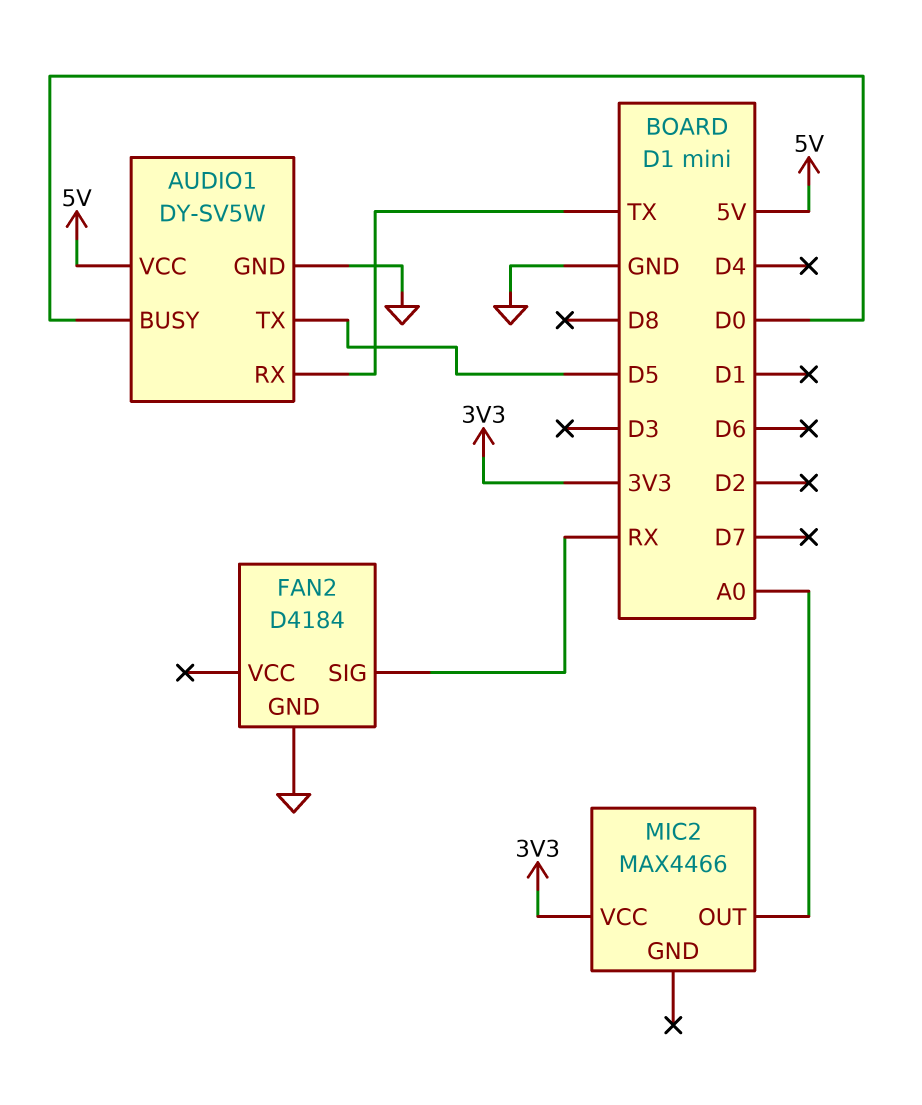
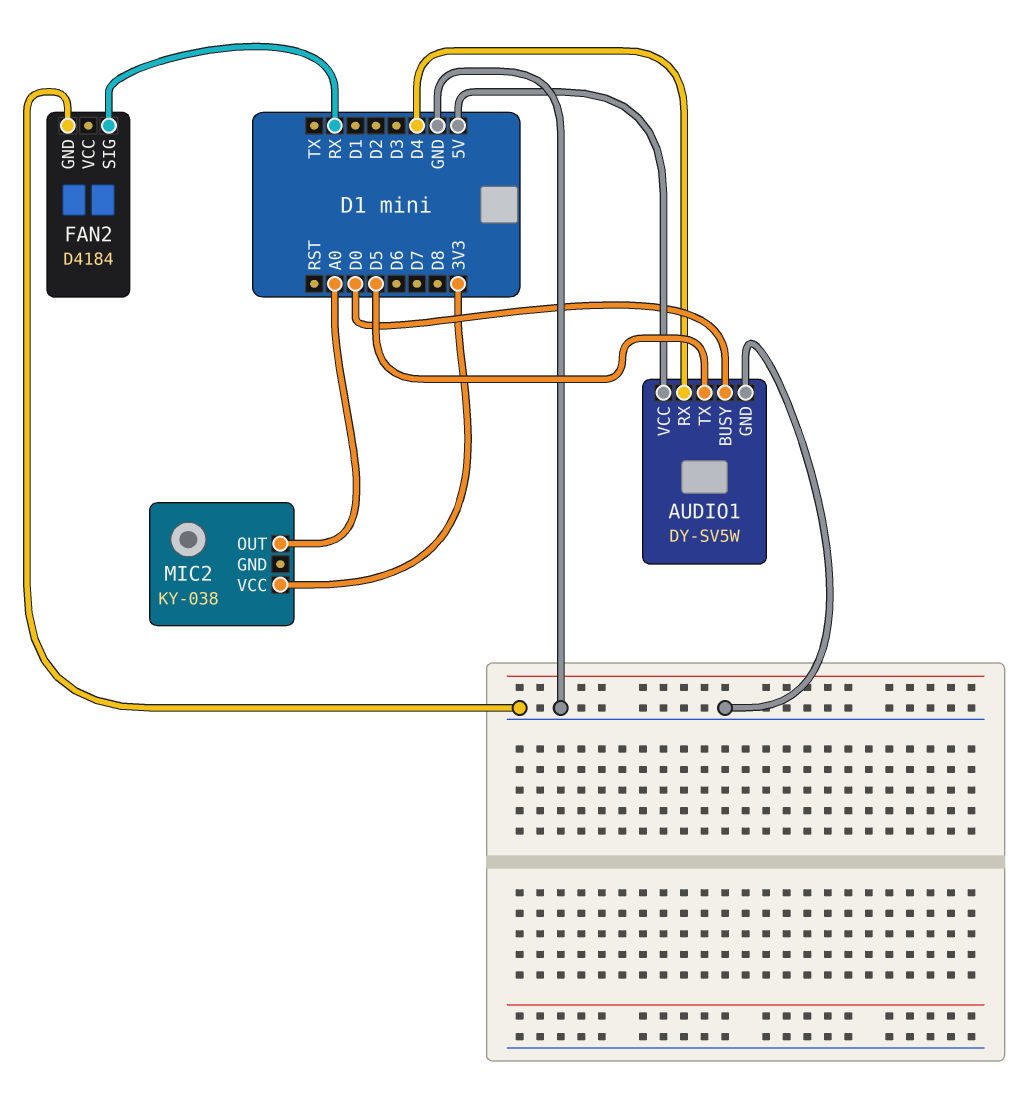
AUDIO1 pin RX: TX -> D4
MIC2: MAX4466 -> KY-038

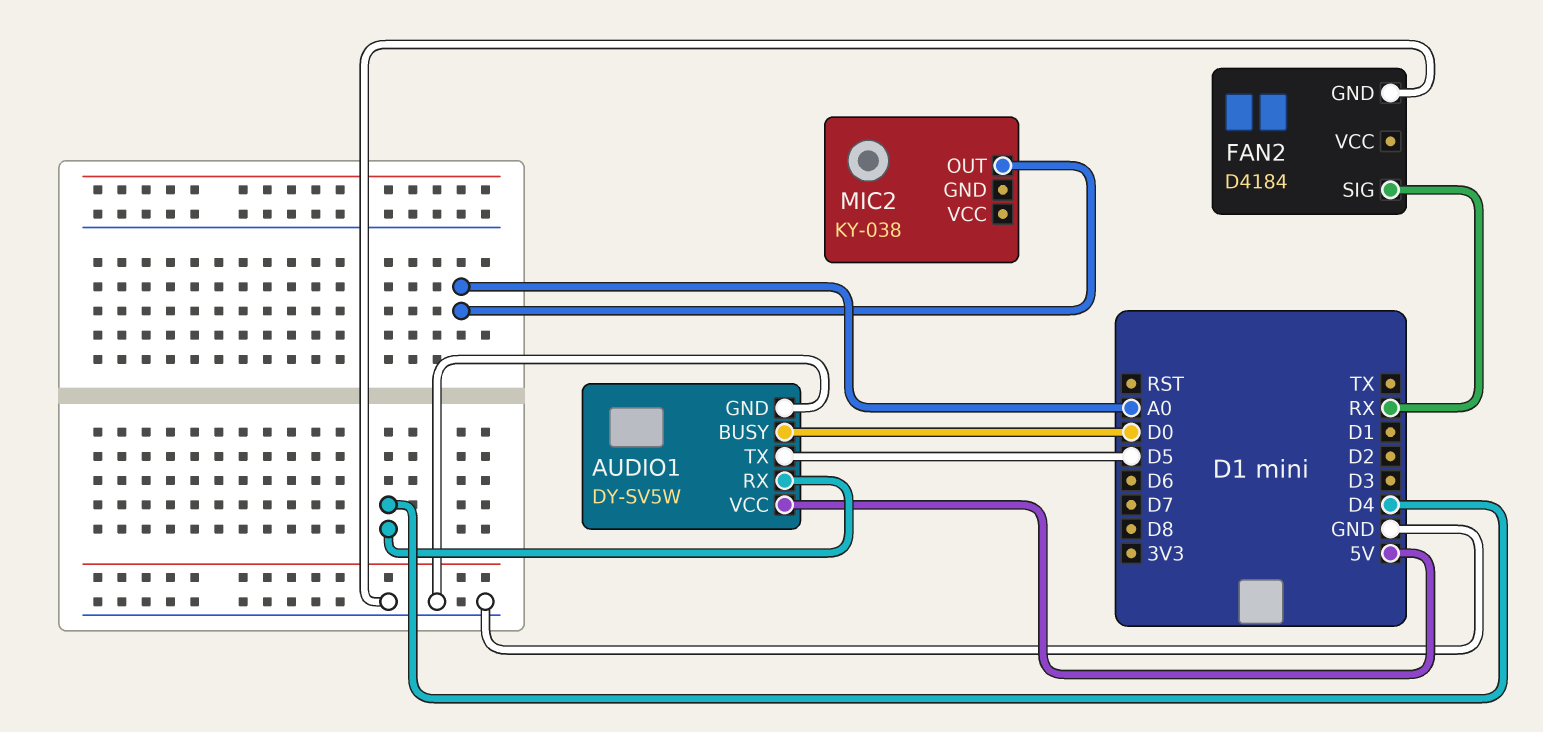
MIC2 pin VCC: 3V3 -> none

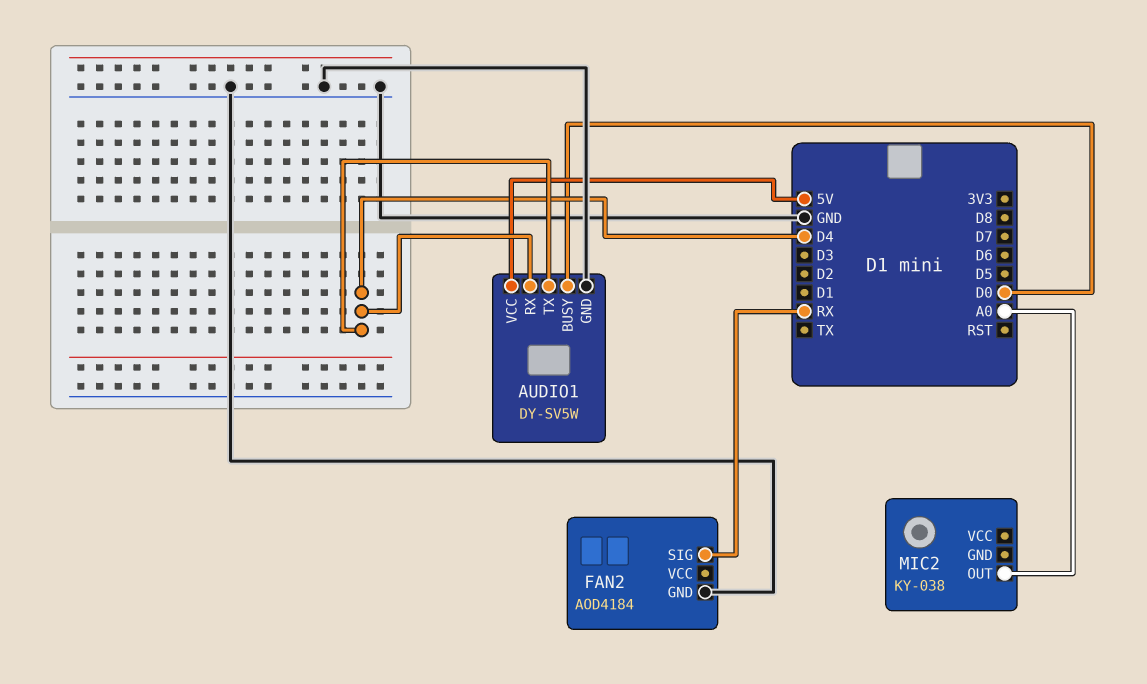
AUDIO1 pin TX: D5 -> D4
FAN2: D4184 -> AOD4184

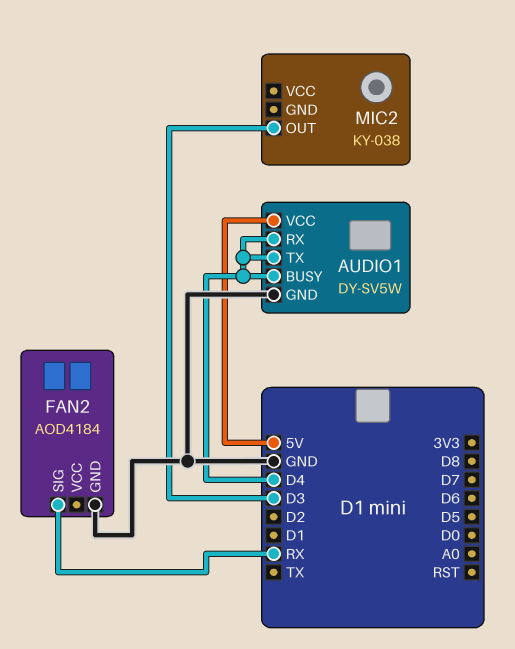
AUDIO1 pin BUSY: D0 -> D4
MIC2 pin OUT: A0 -> D3

